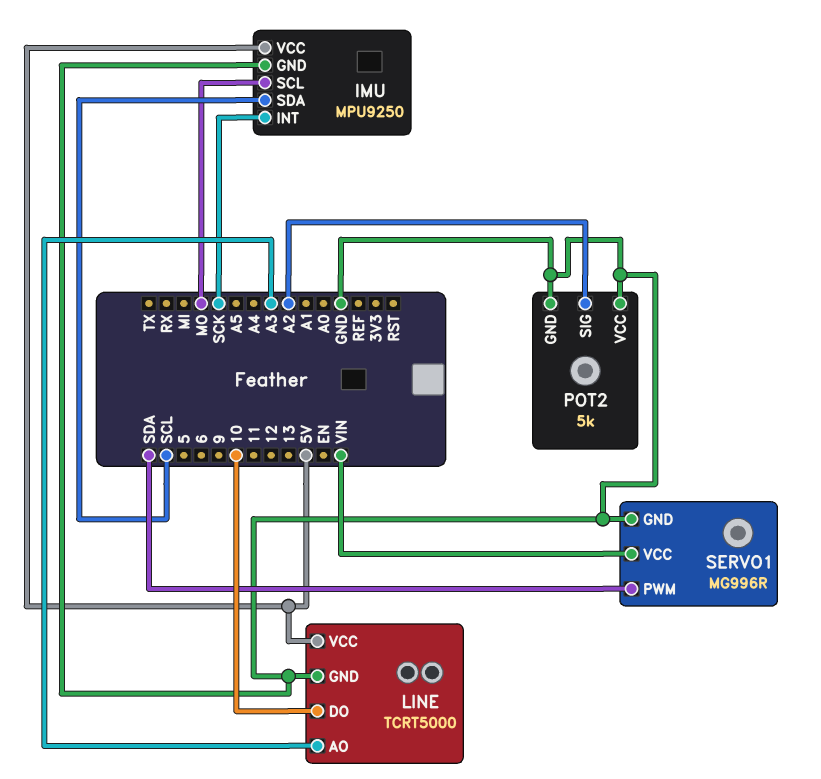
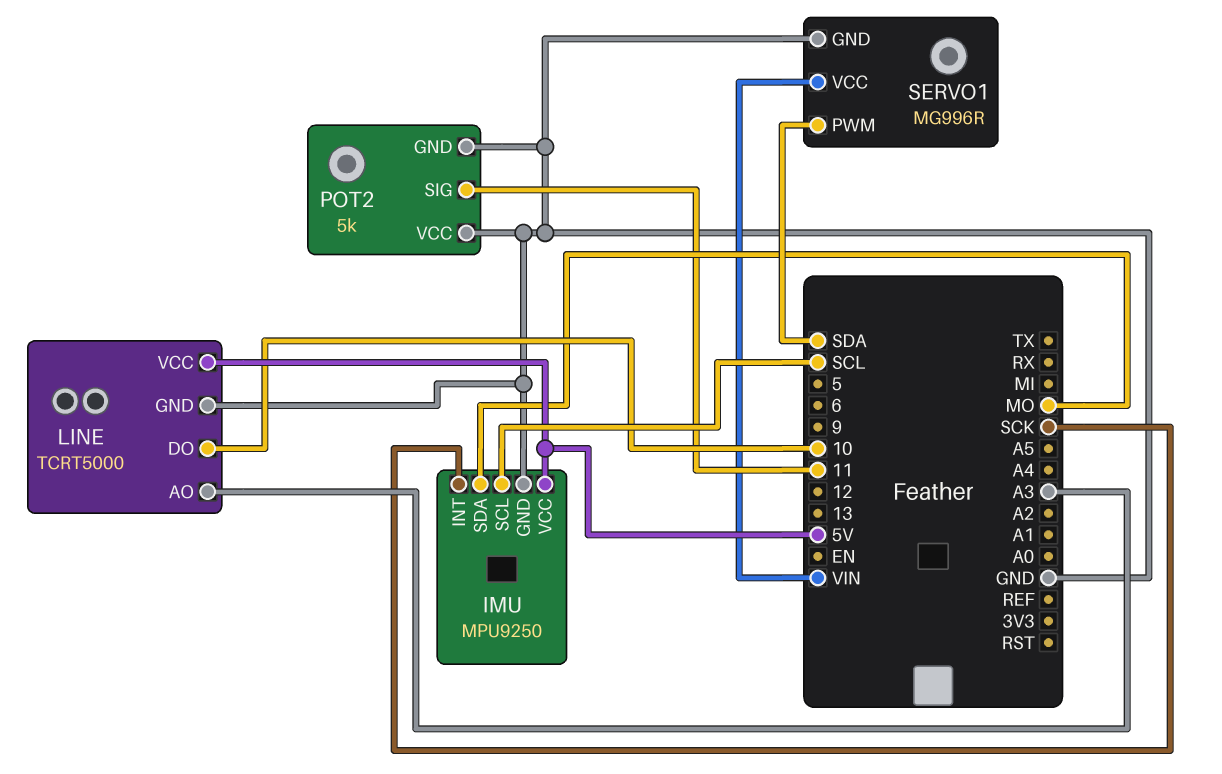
IMU pin SCL: MO -> SCL
IMU pin SDA: SCL -> MO
POT2 pin SIG: A2 -> 11

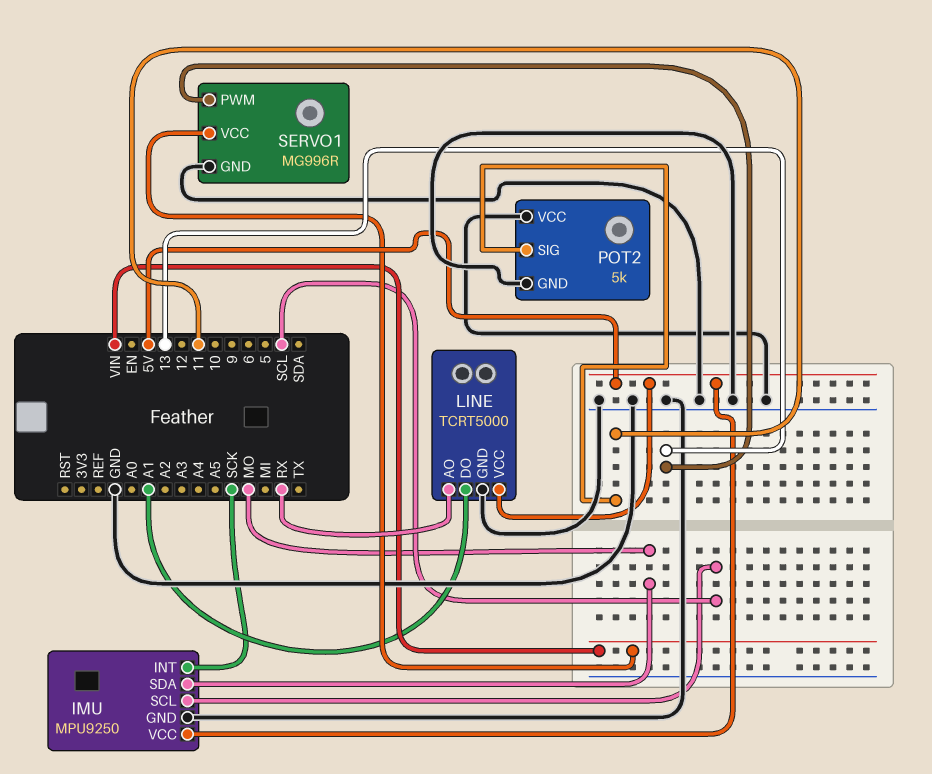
LINE pin AO: A3 -> RX
LINE pin DO: 10 -> A1
SERVO1 pin PWM: SDA -> 13

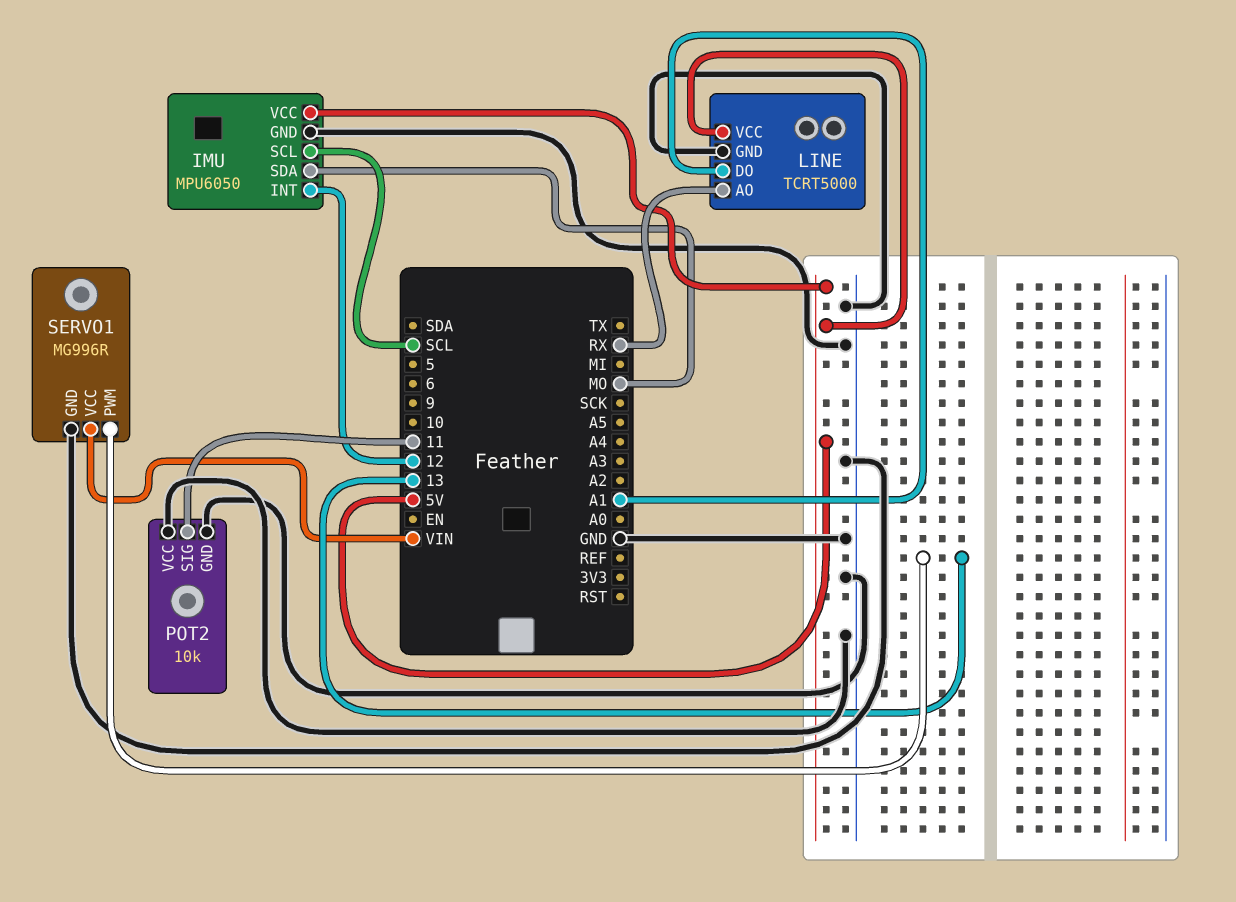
IMU: MPU9250 -> MPU6050
IMU pin INT: SCK -> 12
POT2: 5k -> 10k

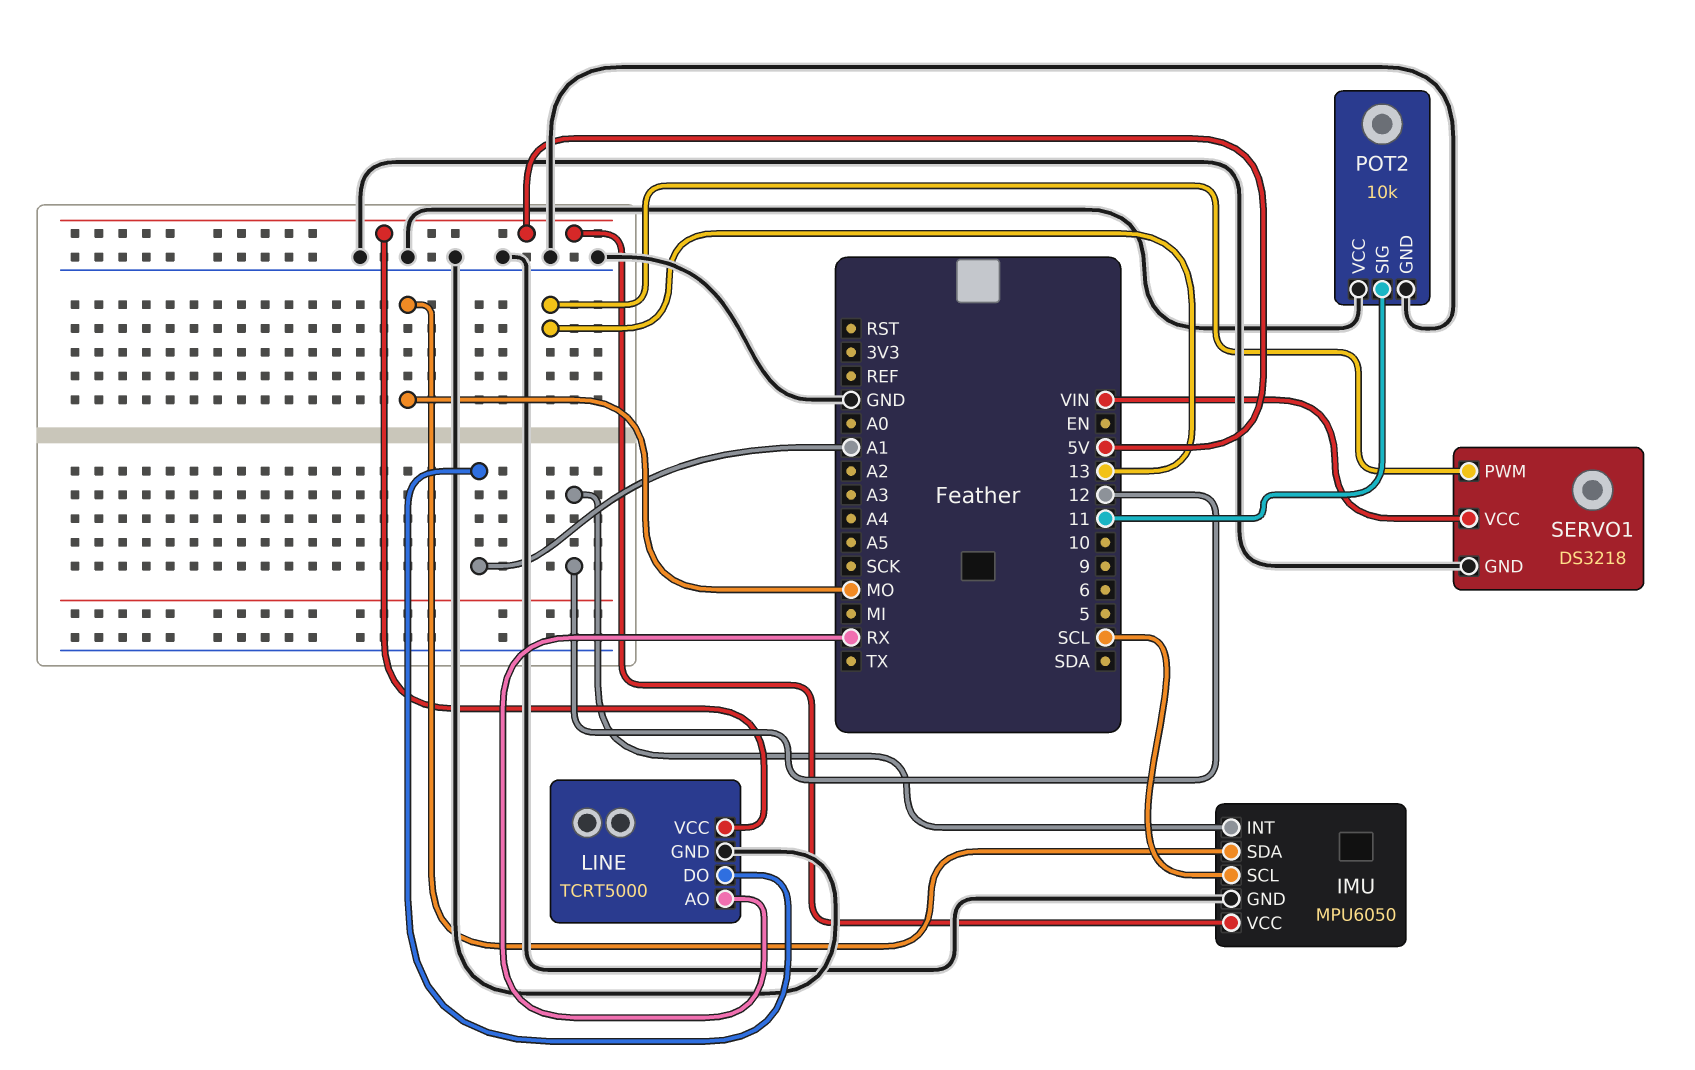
SERVO1: MG996R -> DS3218

